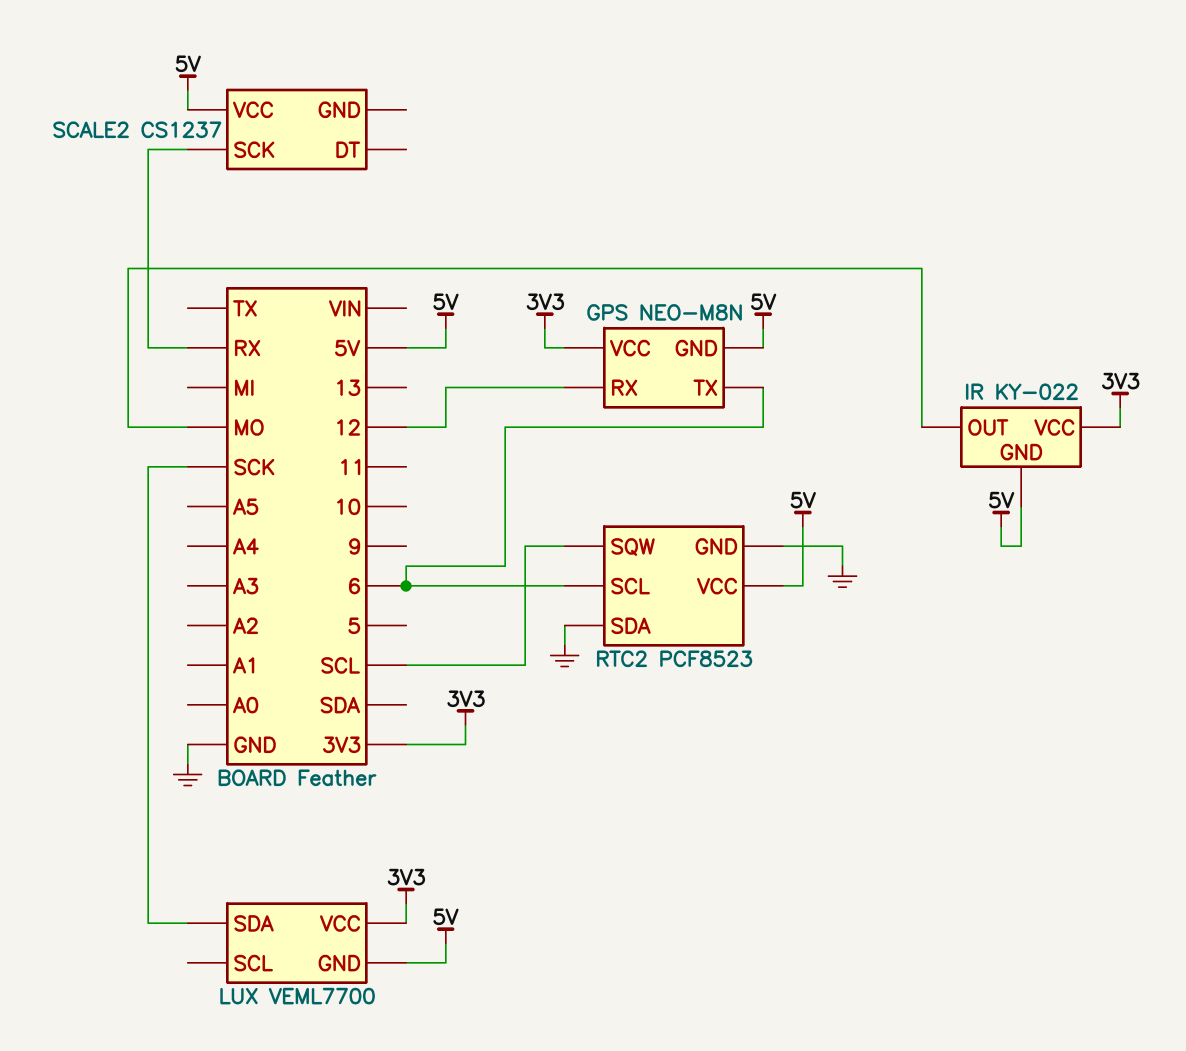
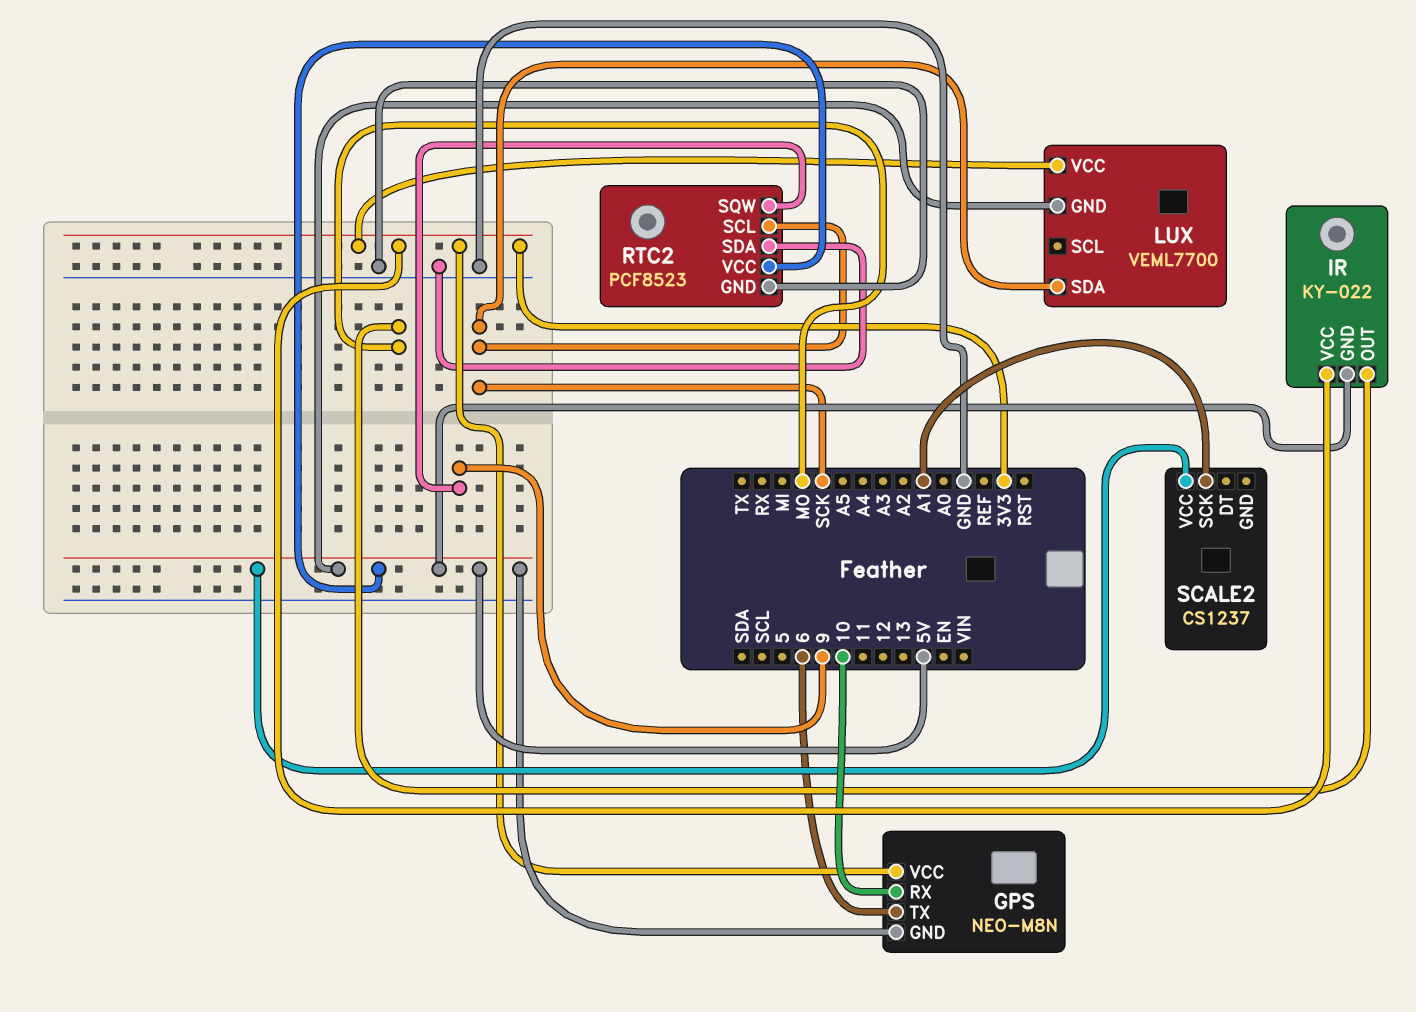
GPS pin RX: 12 -> 10
RTC2 pin SCL: 6 -> SCK
RTC2 pin SQW: SCL -> 9
SCALE2 pin SCK: RX -> A1

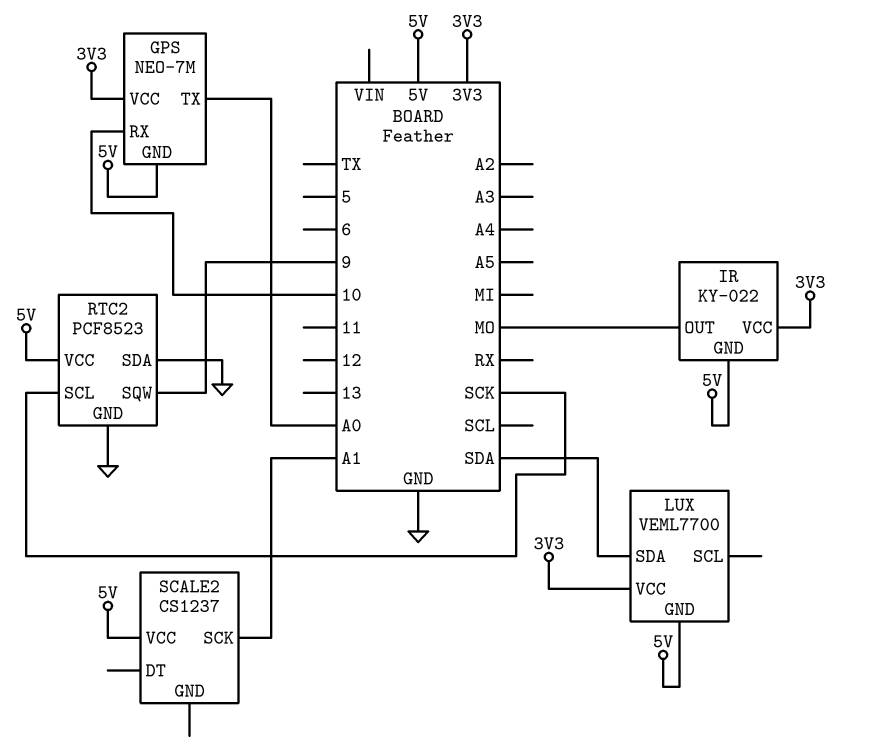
GPS: NEO-M8N -> NEO-7M
GPS pin TX: 6 -> A0
LUX pin SDA: SCK -> SDA

